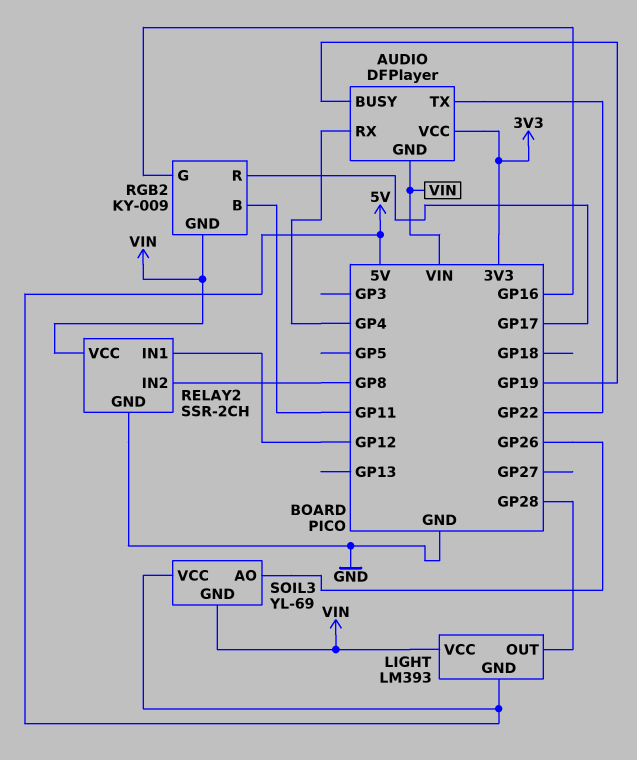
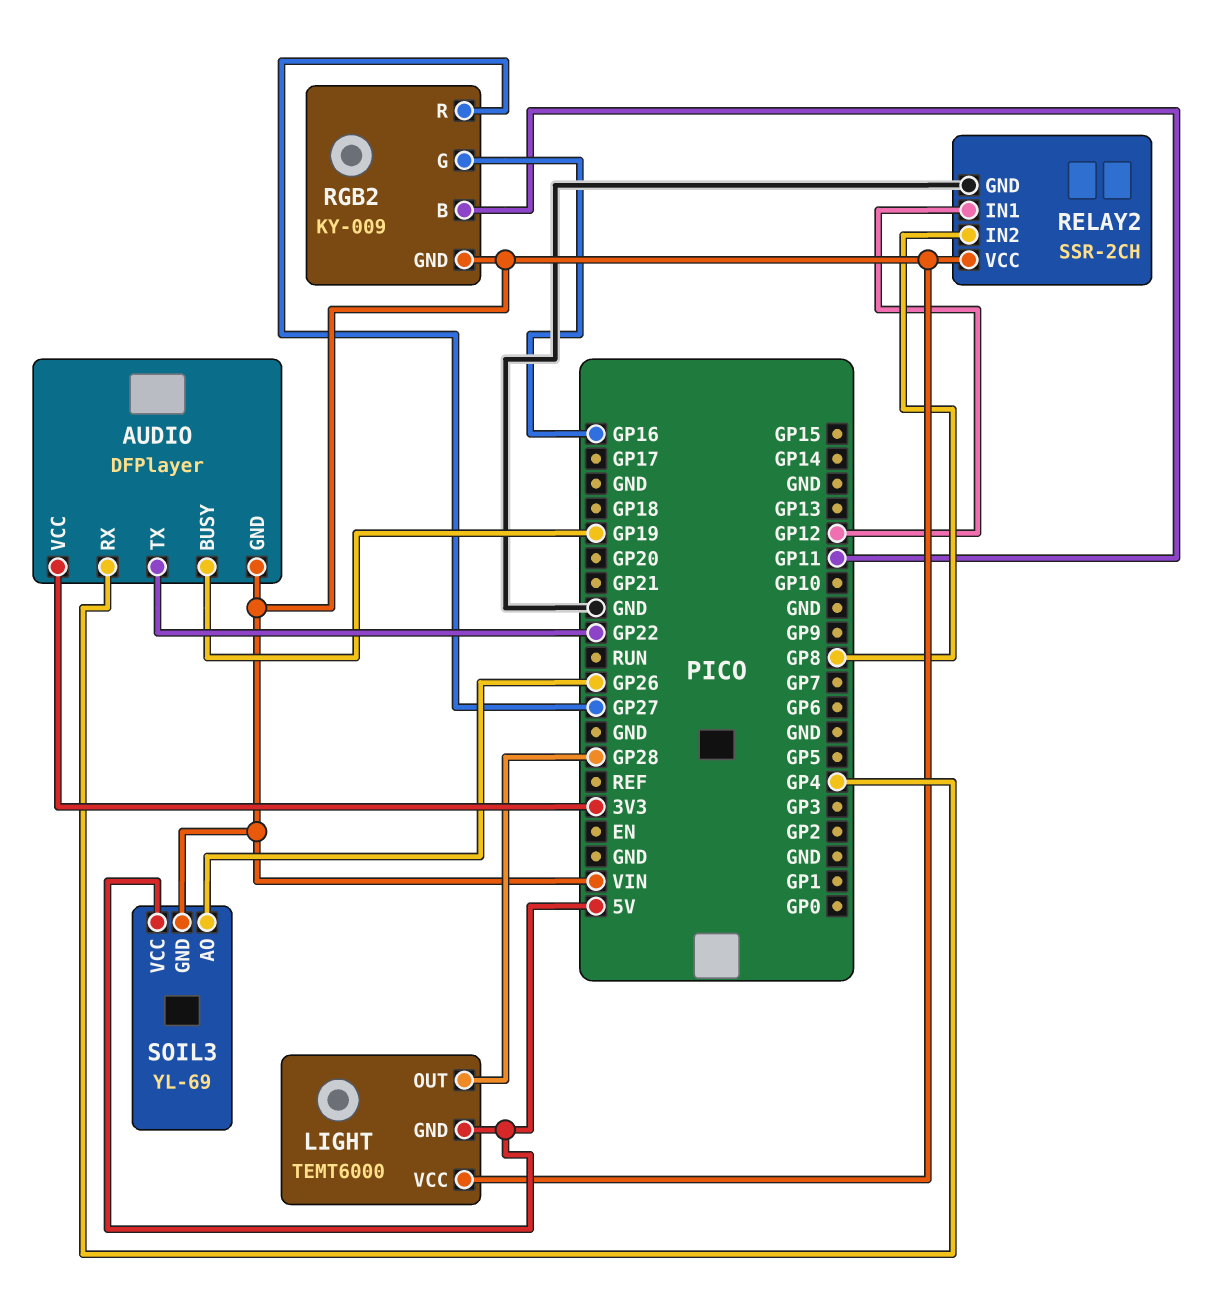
LIGHT: LM393 -> TEMT6000
RGB2 pin R: GP17 -> GP27

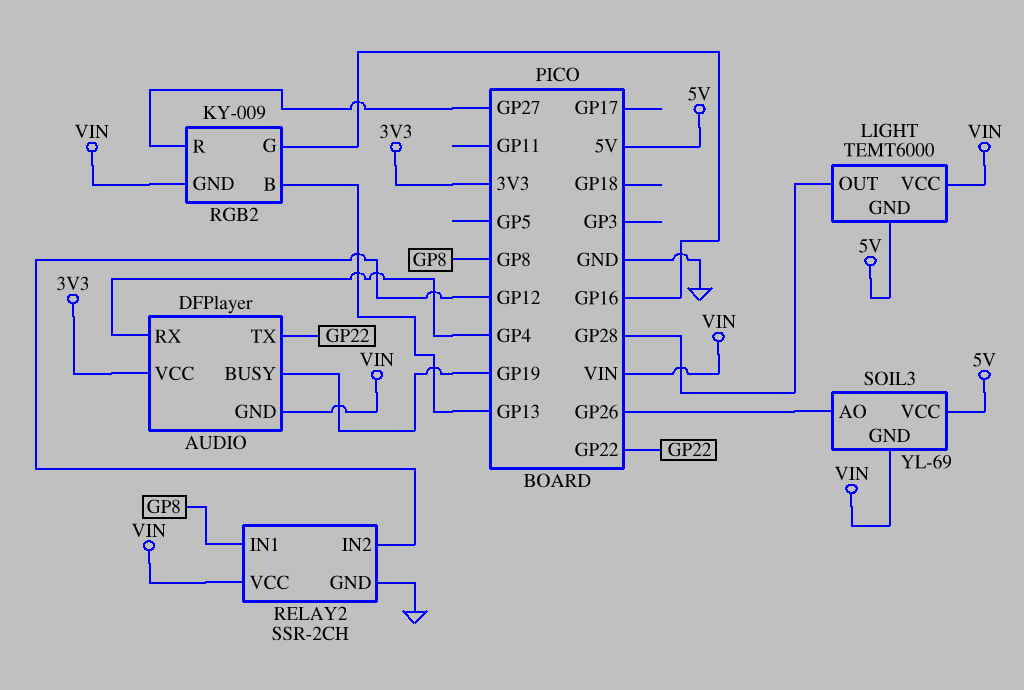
RELAY2 pin IN1: GP12 -> GP8
RELAY2 pin IN2: GP8 -> GP12
RGB2 pin B: GP11 -> GP13

